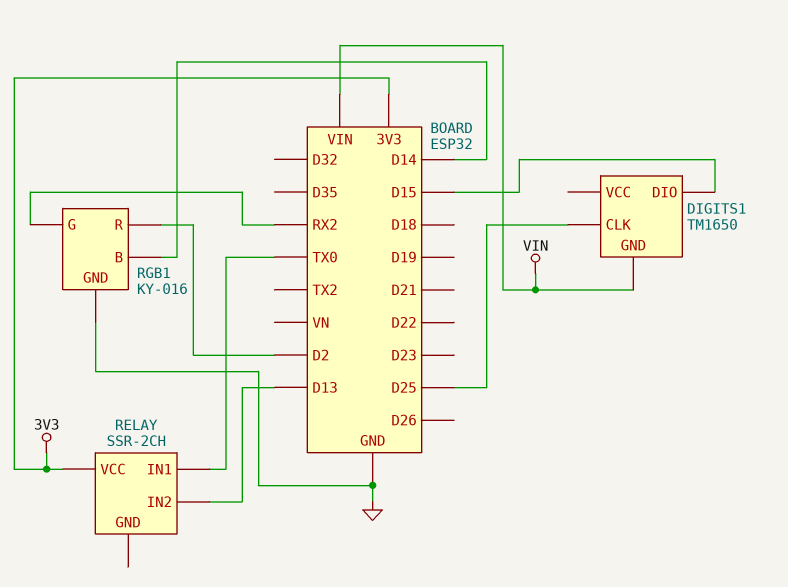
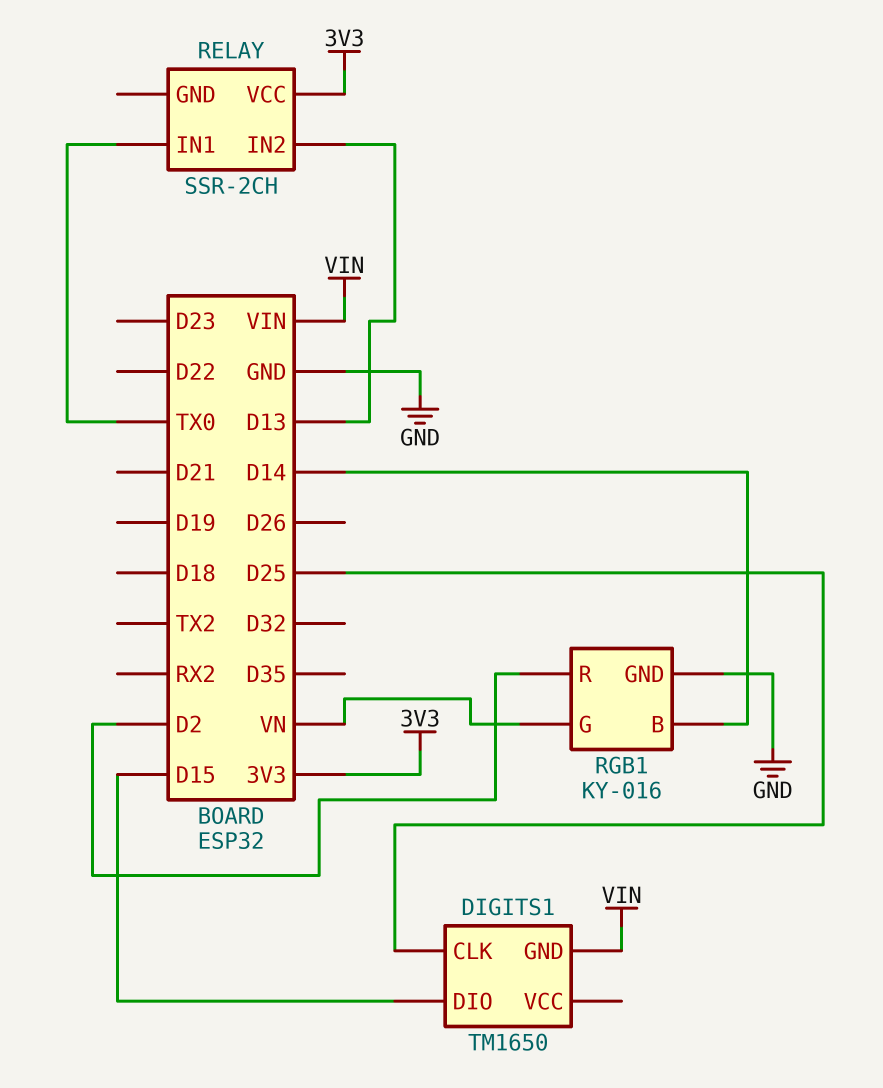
RGB1 pin G: RX2 -> VN

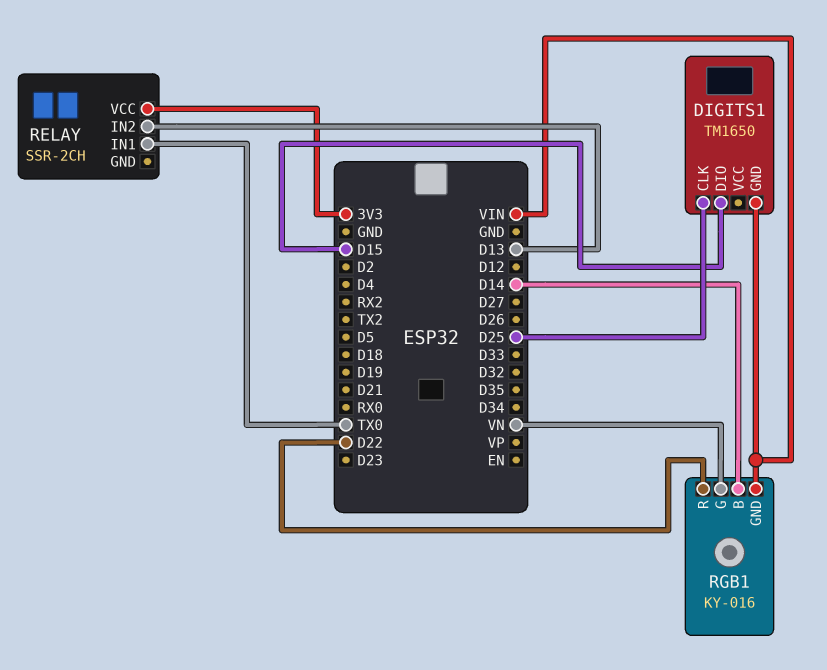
RGB1 pin GND: GND -> VIN
RGB1 pin R: D2 -> D22

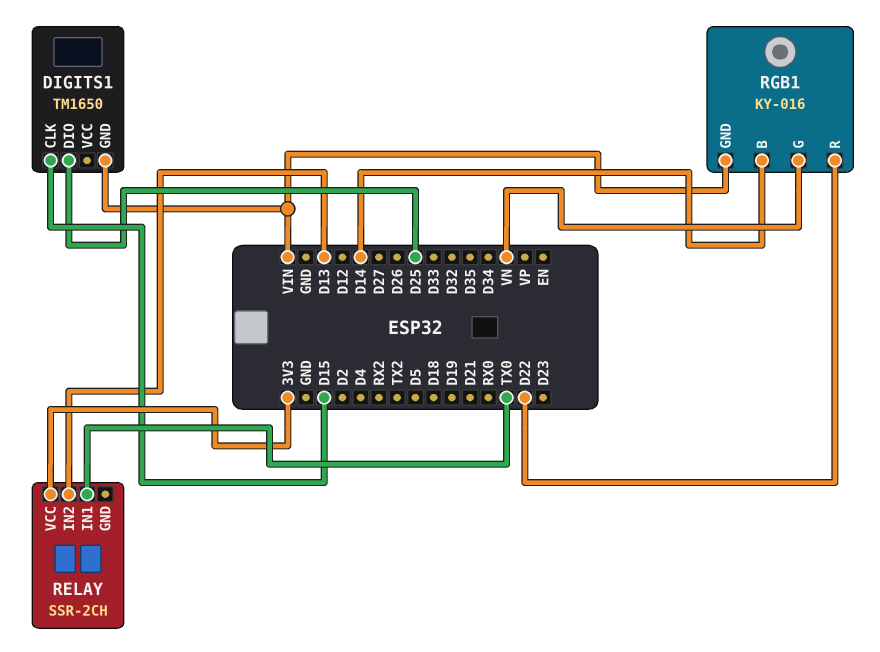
DIGITS1 pin CLK: D25 -> D15
DIGITS1 pin DIO: D15 -> D25

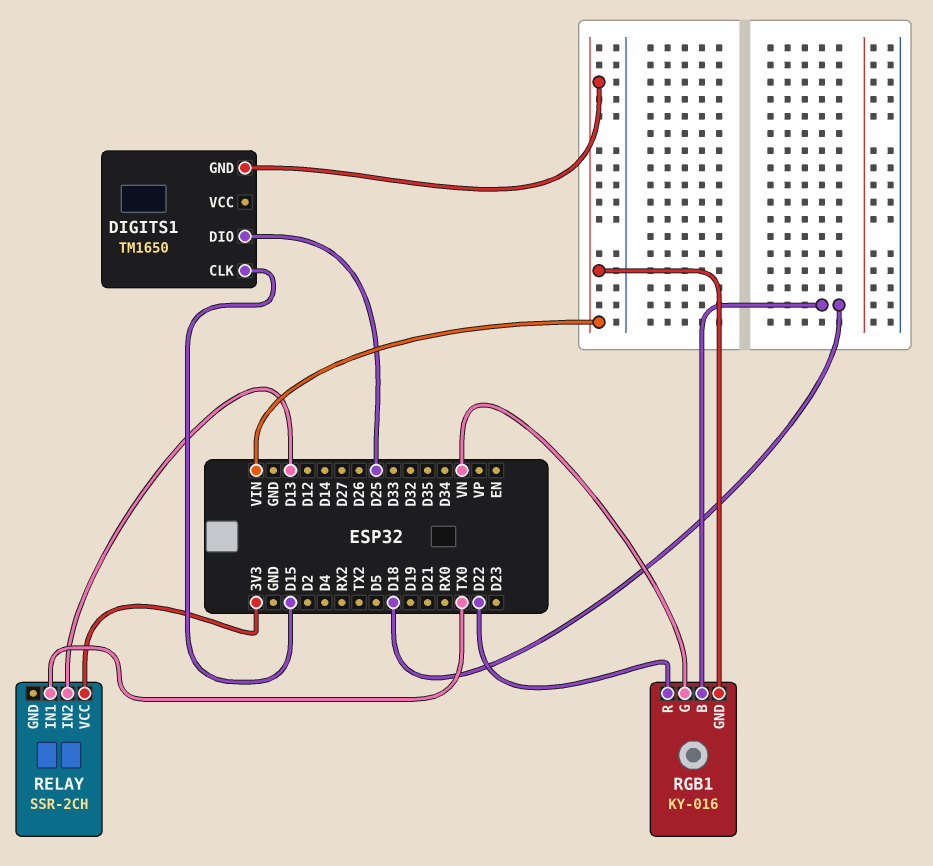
RGB1 pin B: D14 -> D18

